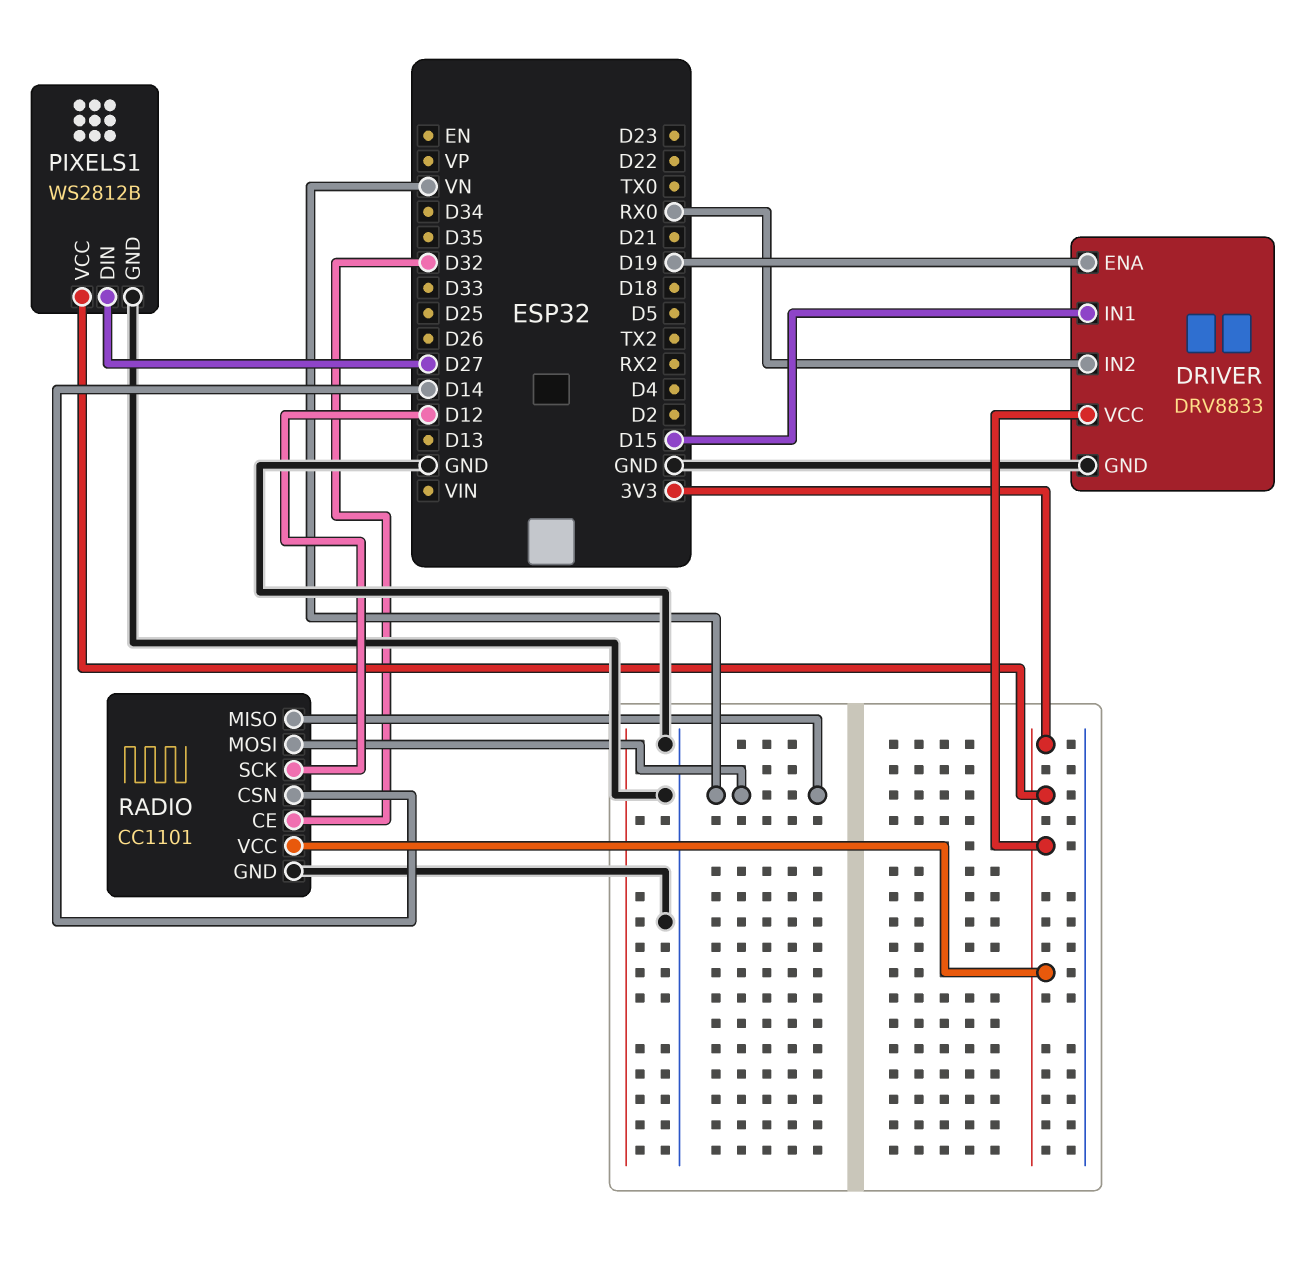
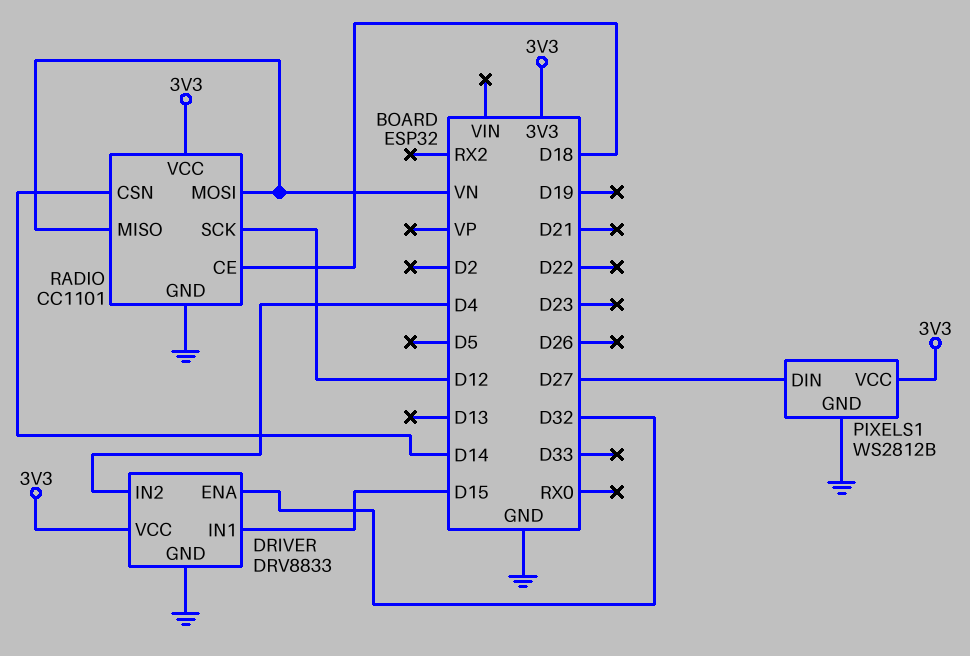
DRIVER pin ENA: D19 -> D32
DRIVER pin IN2: RX0 -> D4
RADIO pin CE: D32 -> D18

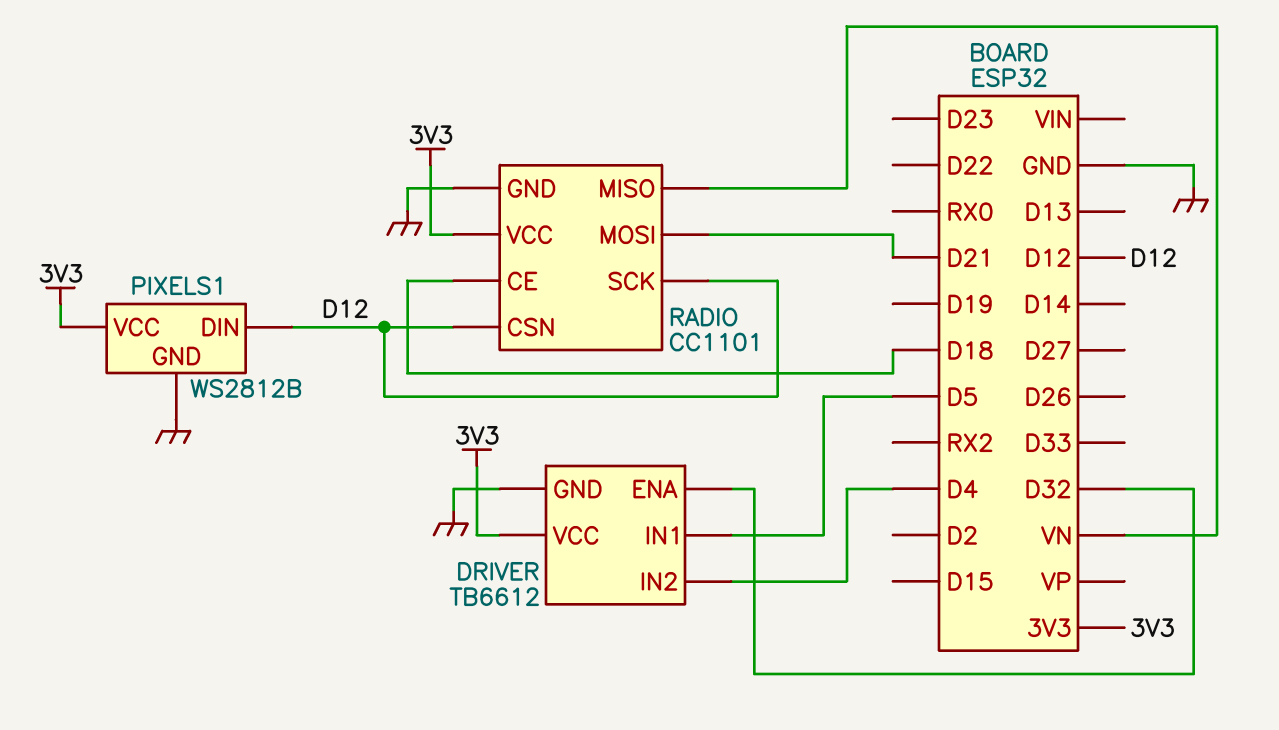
DRIVER: DRV8833 -> TB6612
DRIVER pin IN1: D15 -> D5
PIXELS1 pin DIN: D27 -> D12
RADIO pin CSN: D14 -> D12
RADIO pin MOSI: VN -> D21

